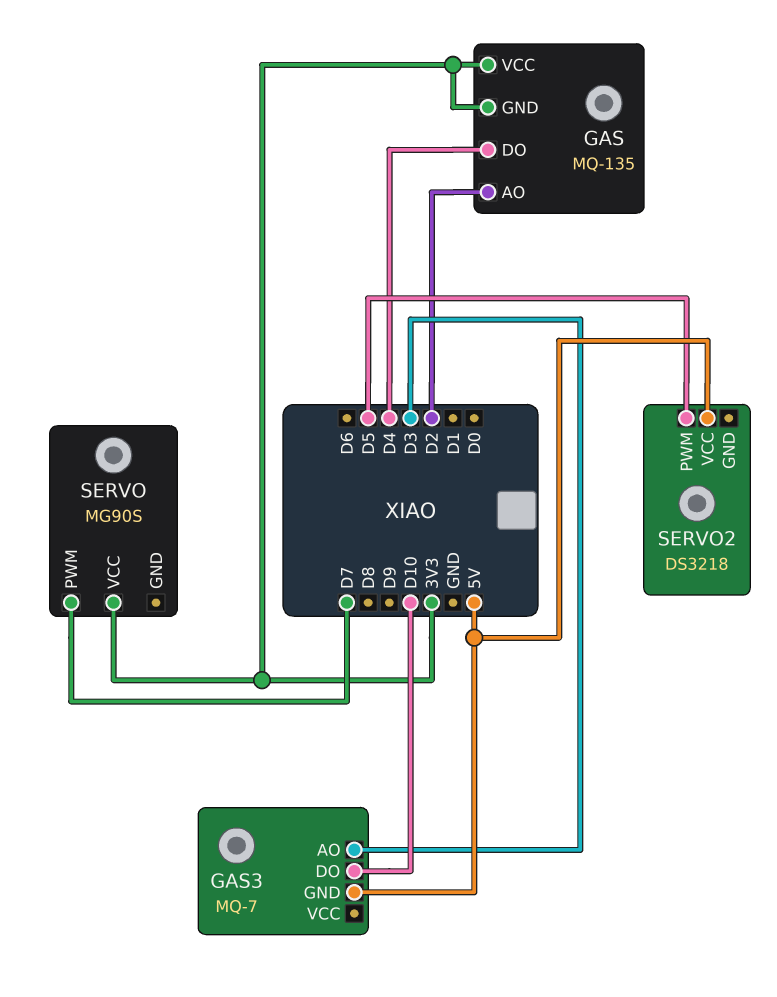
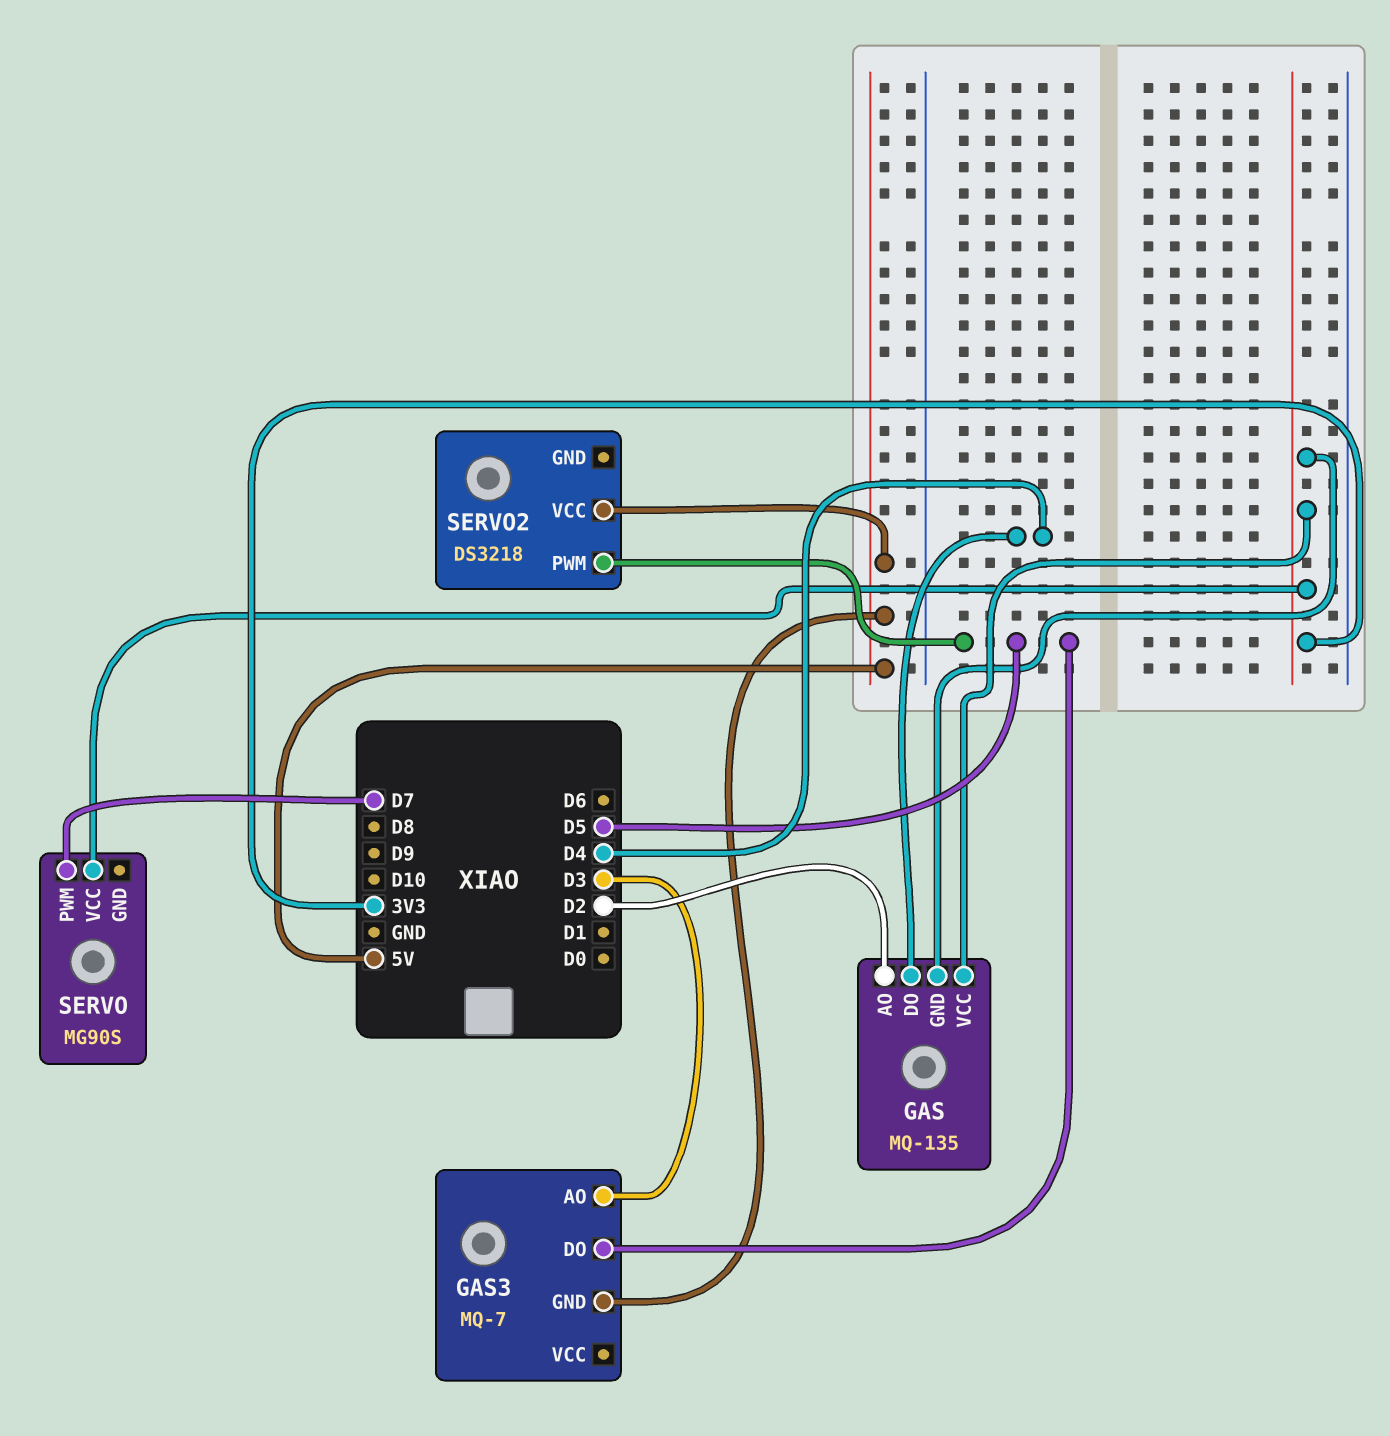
GAS3 pin DO: D10 -> D5

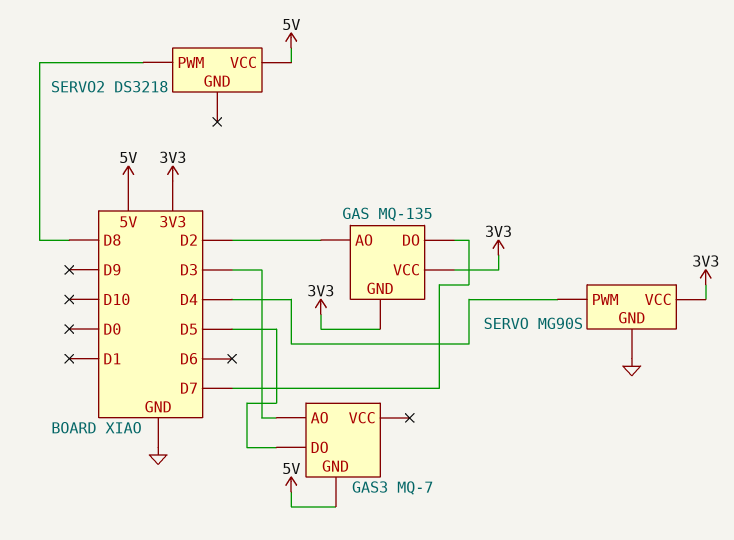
GAS pin DO: D4 -> D7
SERVO pin GND: none -> GND
SERVO pin PWM: D7 -> D4
SERVO2 pin PWM: D5 -> D8

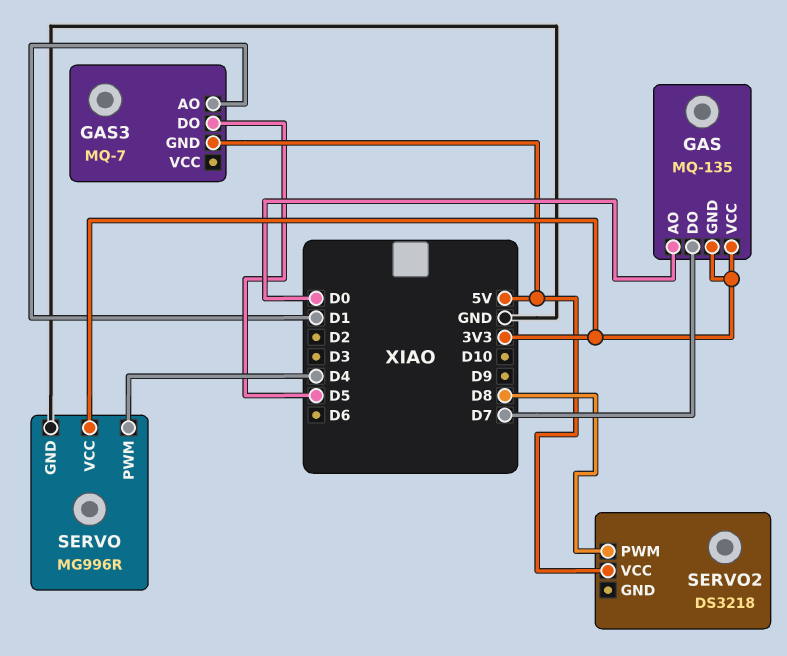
GAS pin AO: D2 -> D0
GAS3 pin AO: D3 -> D1
SERVO: MG90S -> MG996R

